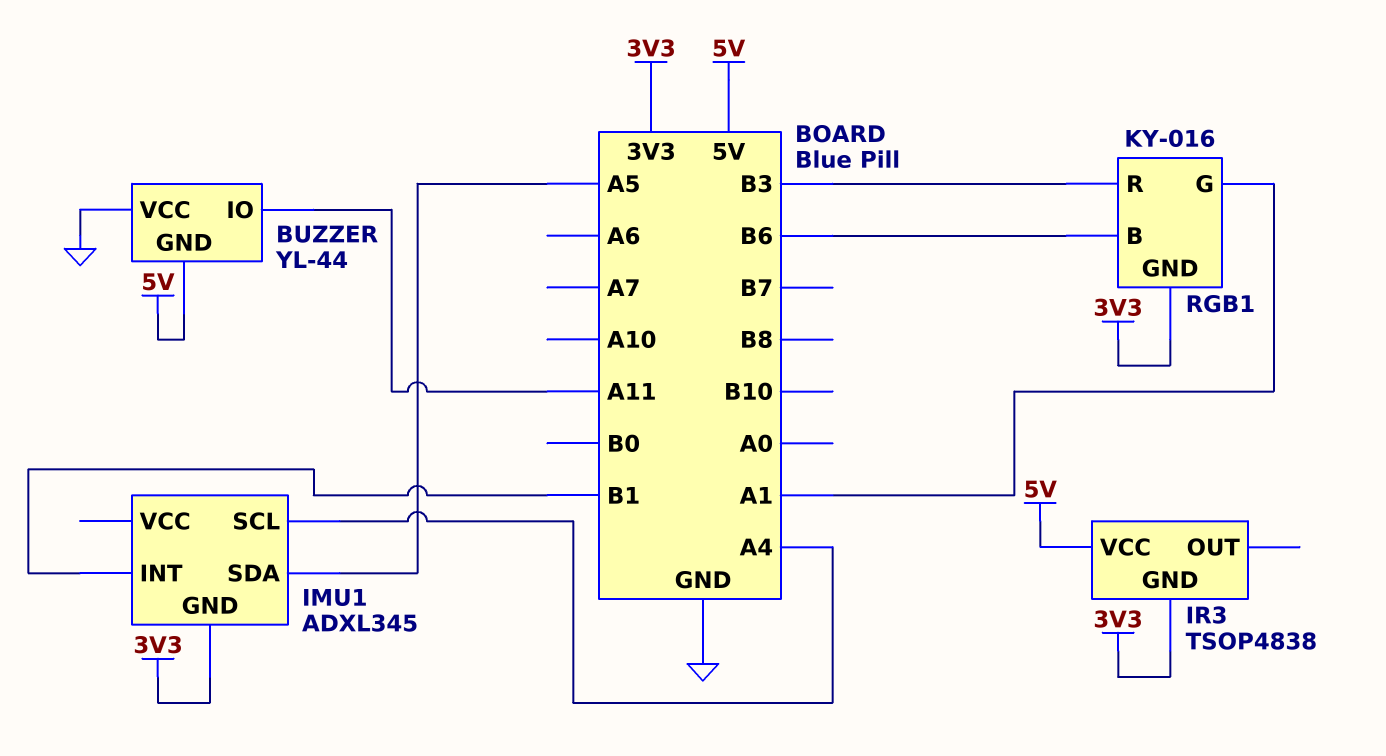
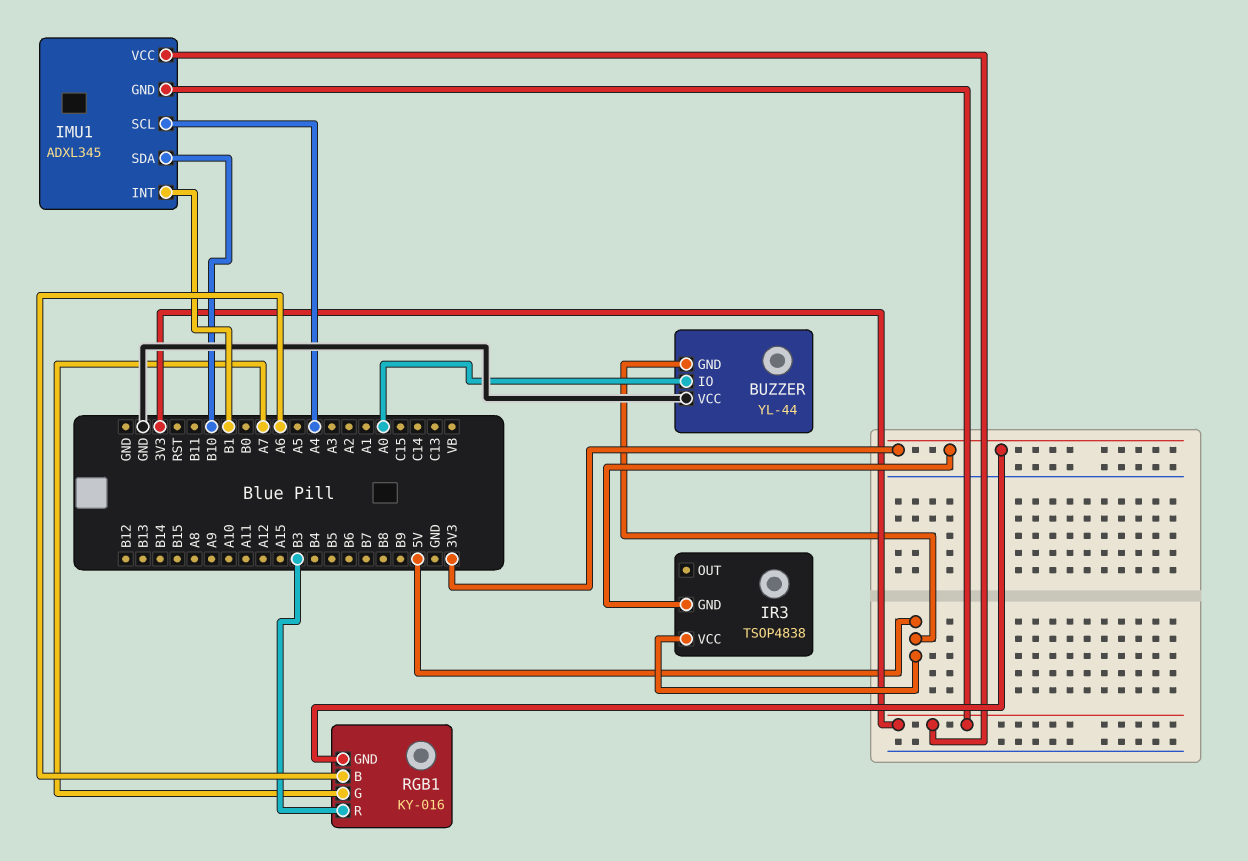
BUZZER pin IO: A11 -> A0
IMU1 pin SDA: A5 -> B10
IMU1 pin VCC: none -> 3V3
RGB1 pin B: B6 -> A6
RGB1 pin G: A1 -> A7

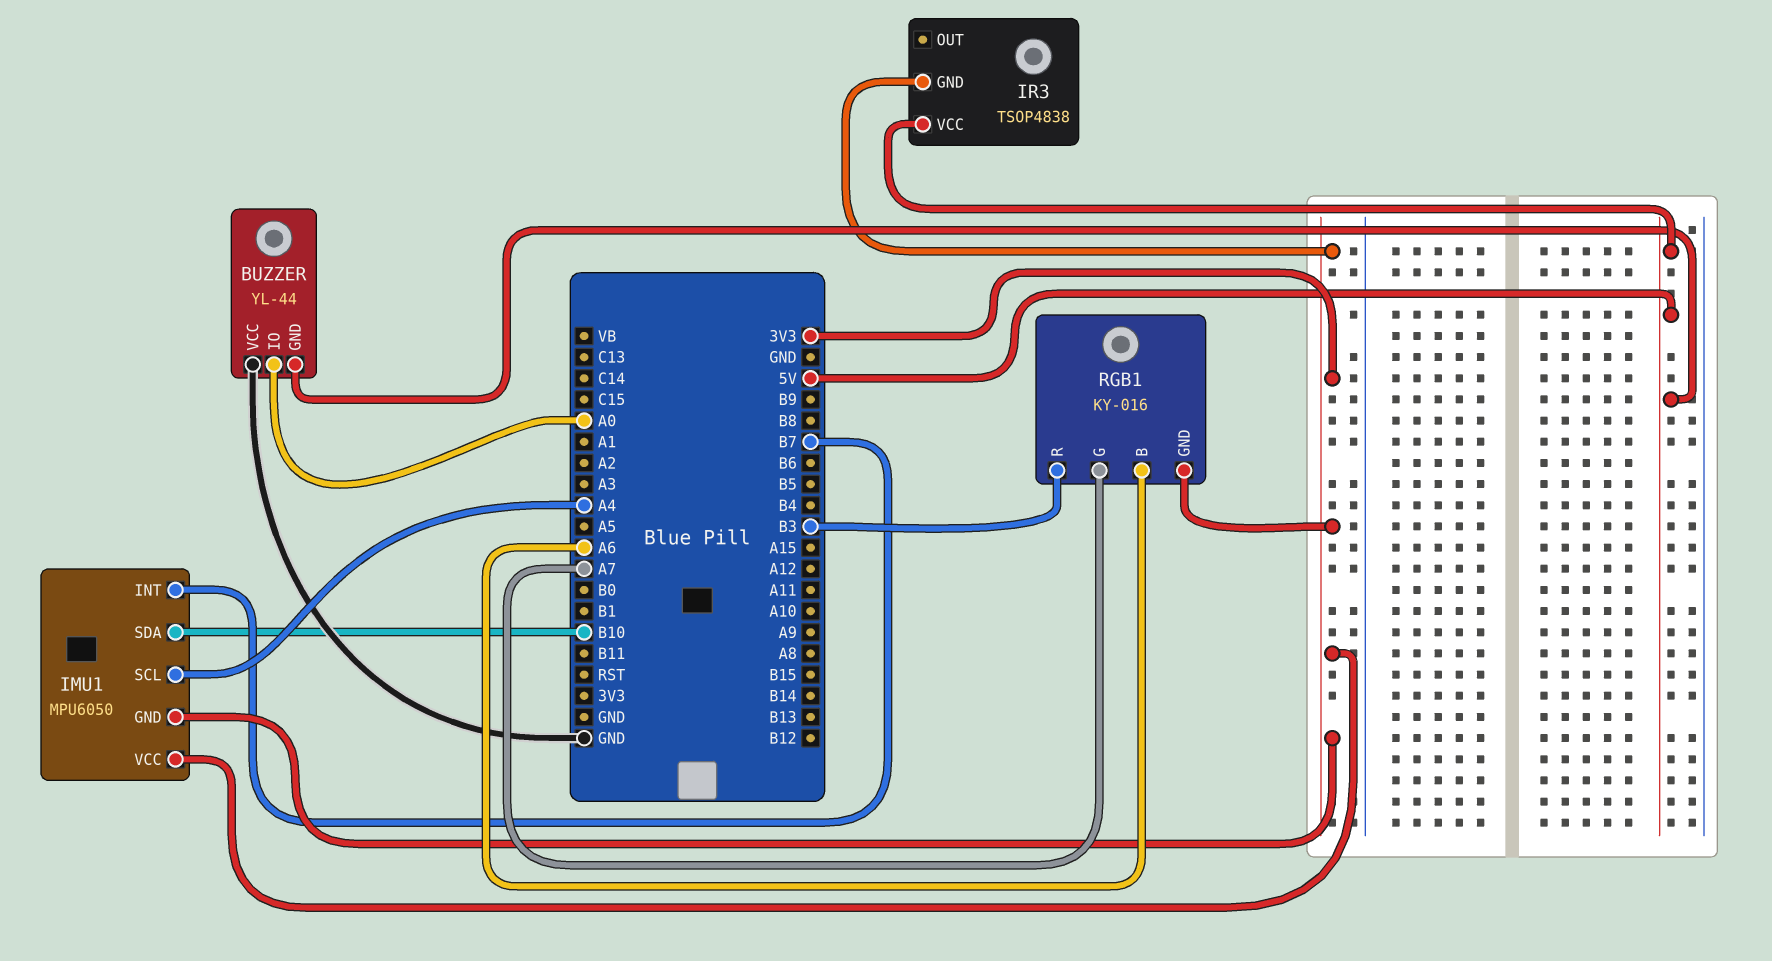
IMU1: ADXL345 -> MPU6050
IMU1 pin INT: B1 -> B7

